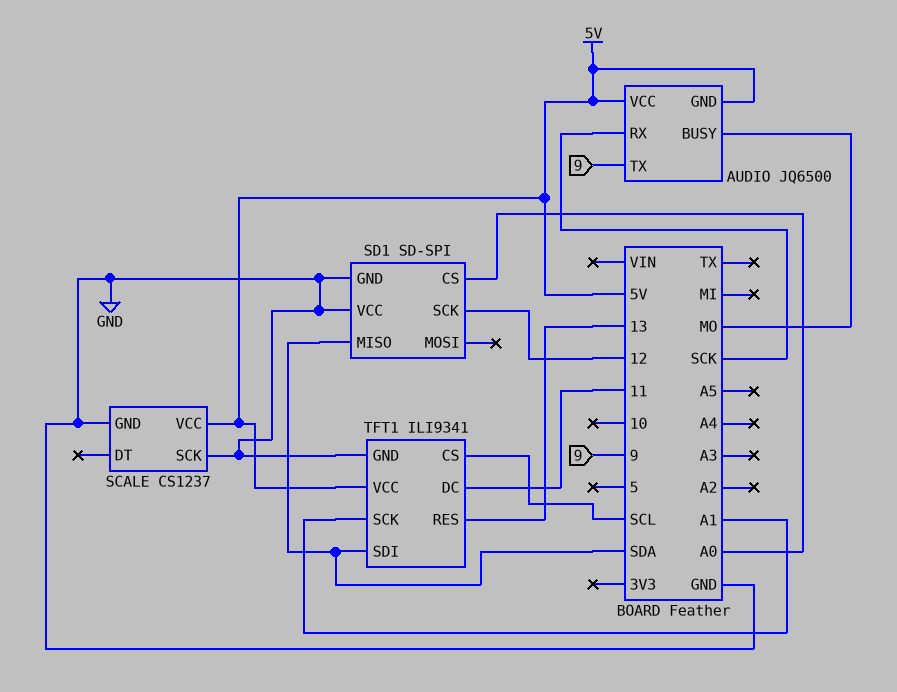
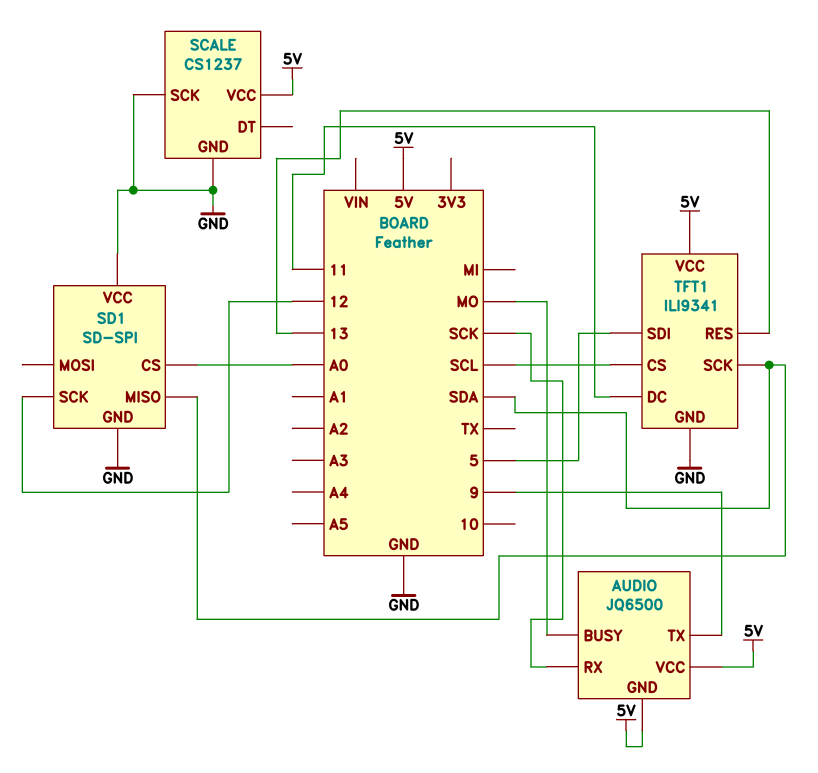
TFT1 pin SCK: A1 -> SDA
TFT1 pin SDI: SDA -> 5

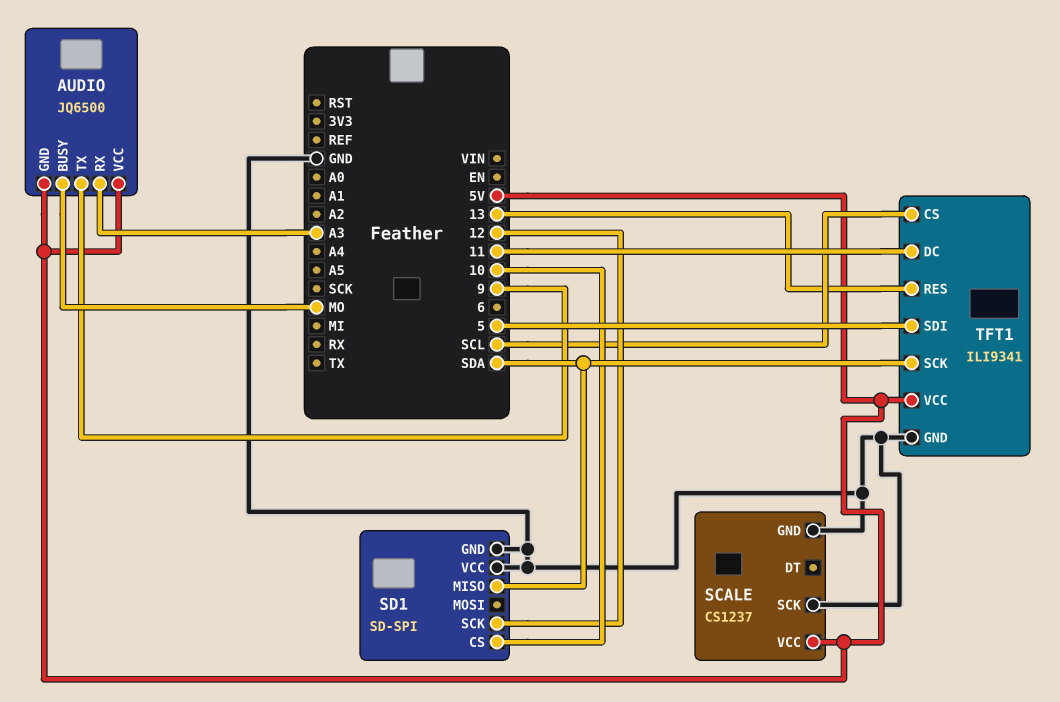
AUDIO pin RX: SCK -> A3
SD1 pin CS: A0 -> 10

